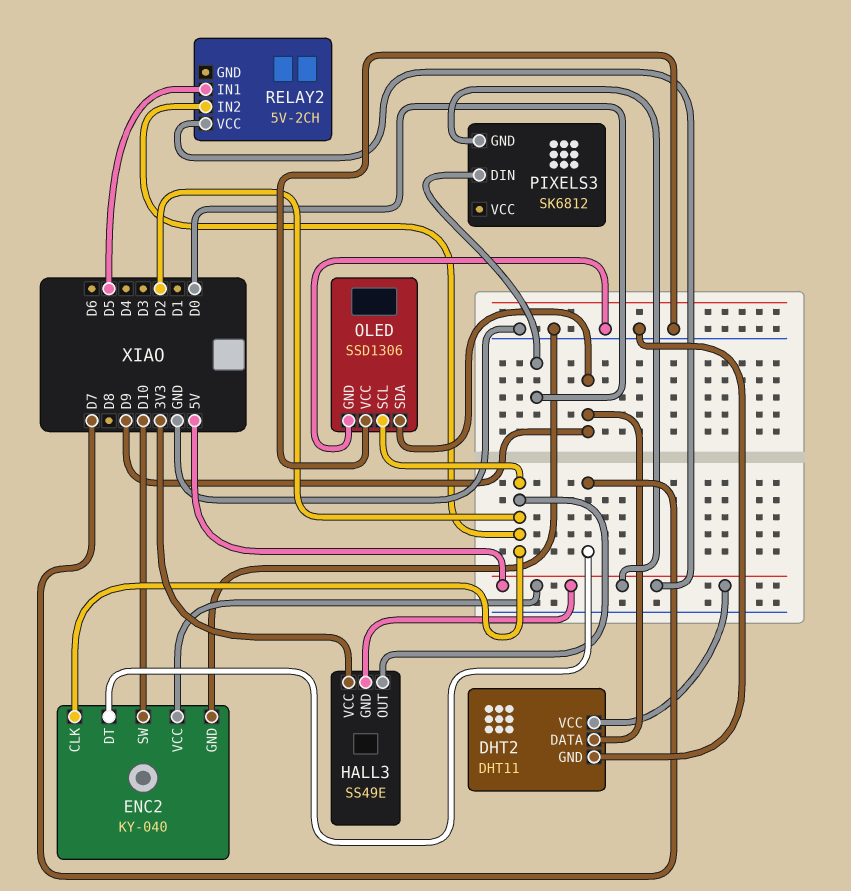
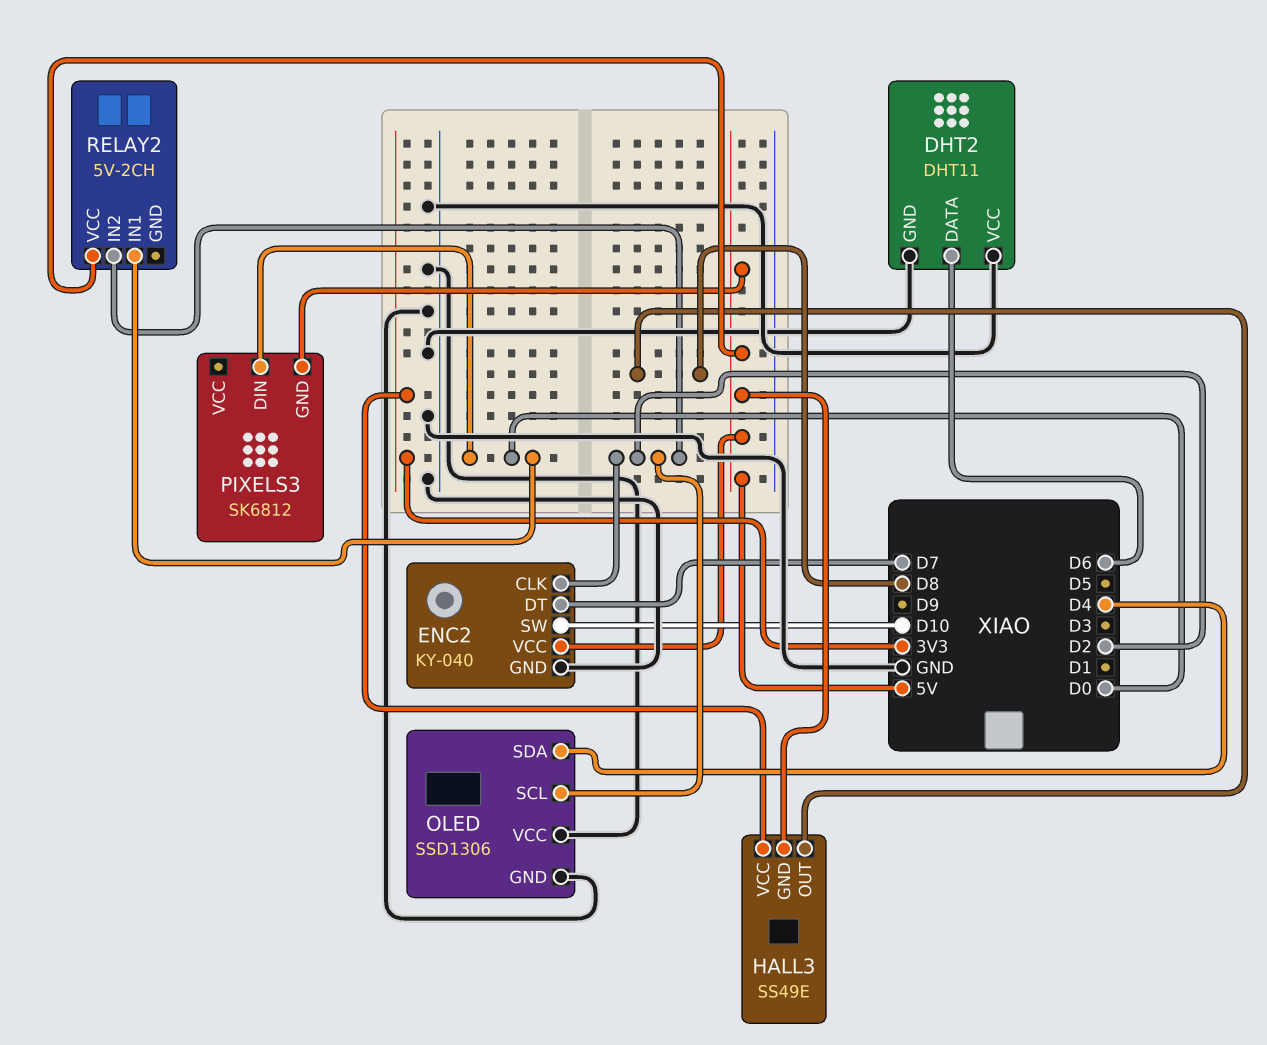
DHT2 pin DATA: D9 -> D6
DHT2 pin VCC: 5V -> GND
HALL3 pin OUT: D2 -> D8
OLED pin SDA: D9 -> D4
RELAY2 pin IN1: D5 -> D0

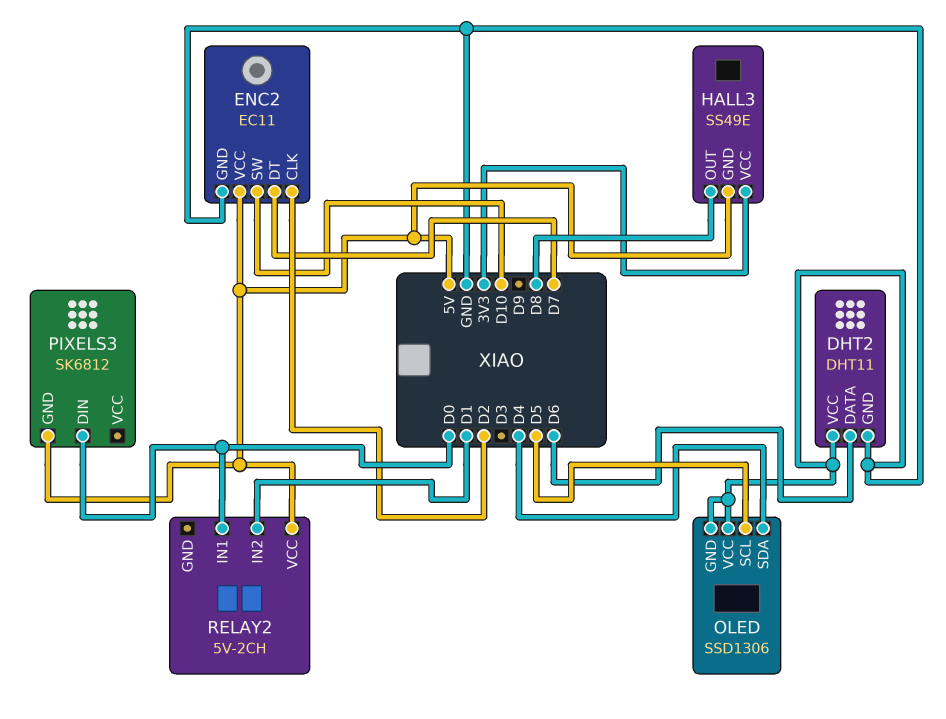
ENC2: KY-040 -> EC11
OLED pin SCL: D2 -> D5
RELAY2 pin IN2: D2 -> D1

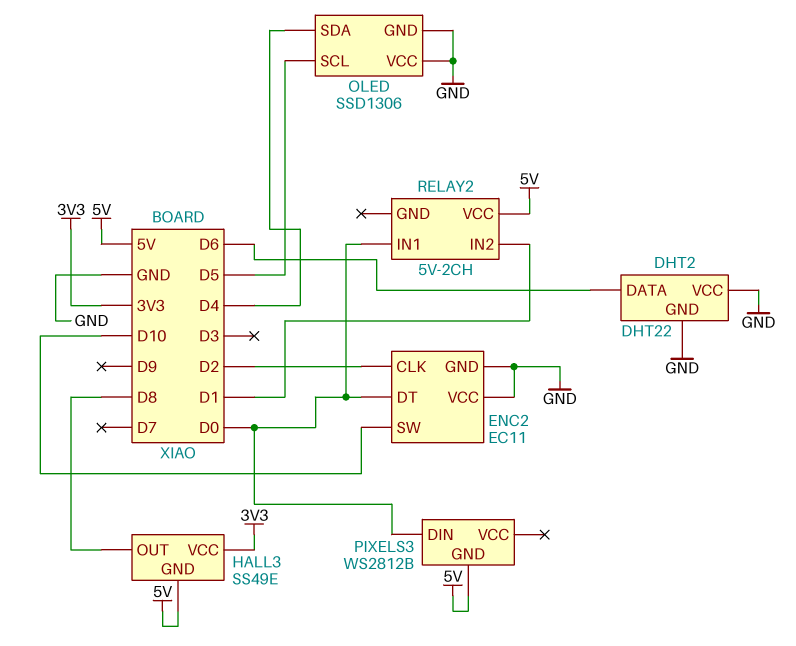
DHT2: DHT11 -> DHT22
ENC2 pin DT: D7 -> D0
ENC2 pin VCC: 5V -> GND
PIXELS3: SK6812 -> WS2812B

